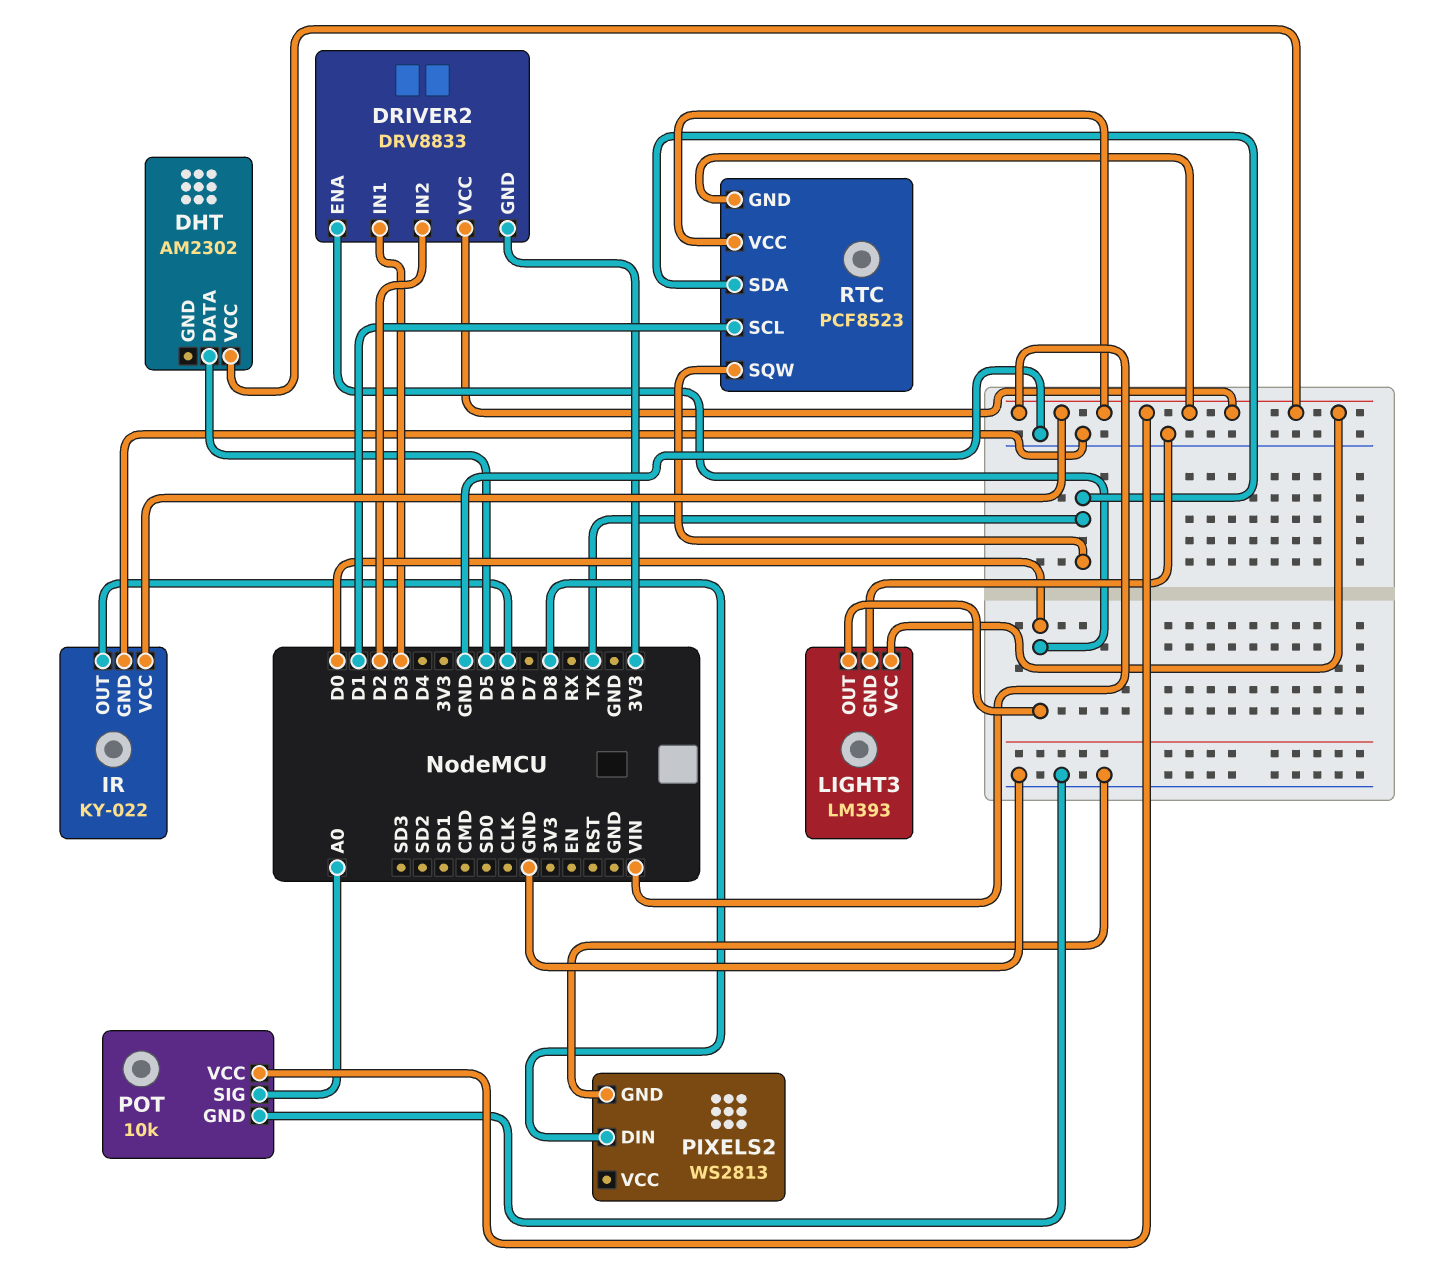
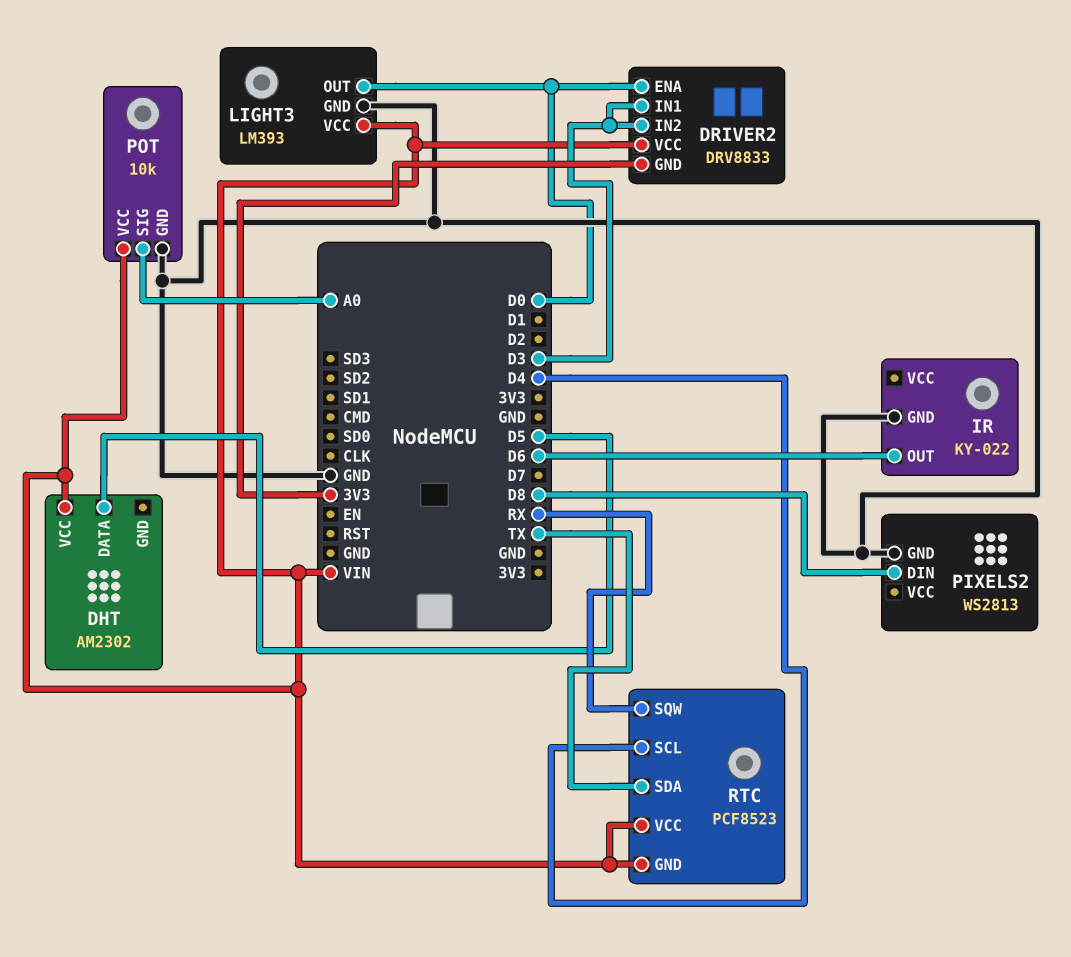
DRIVER2 pin IN2: D2 -> D3
IR pin VCC: VIN -> none
RTC pin SCL: D1 -> D4
RTC pin SQW: TX -> RX

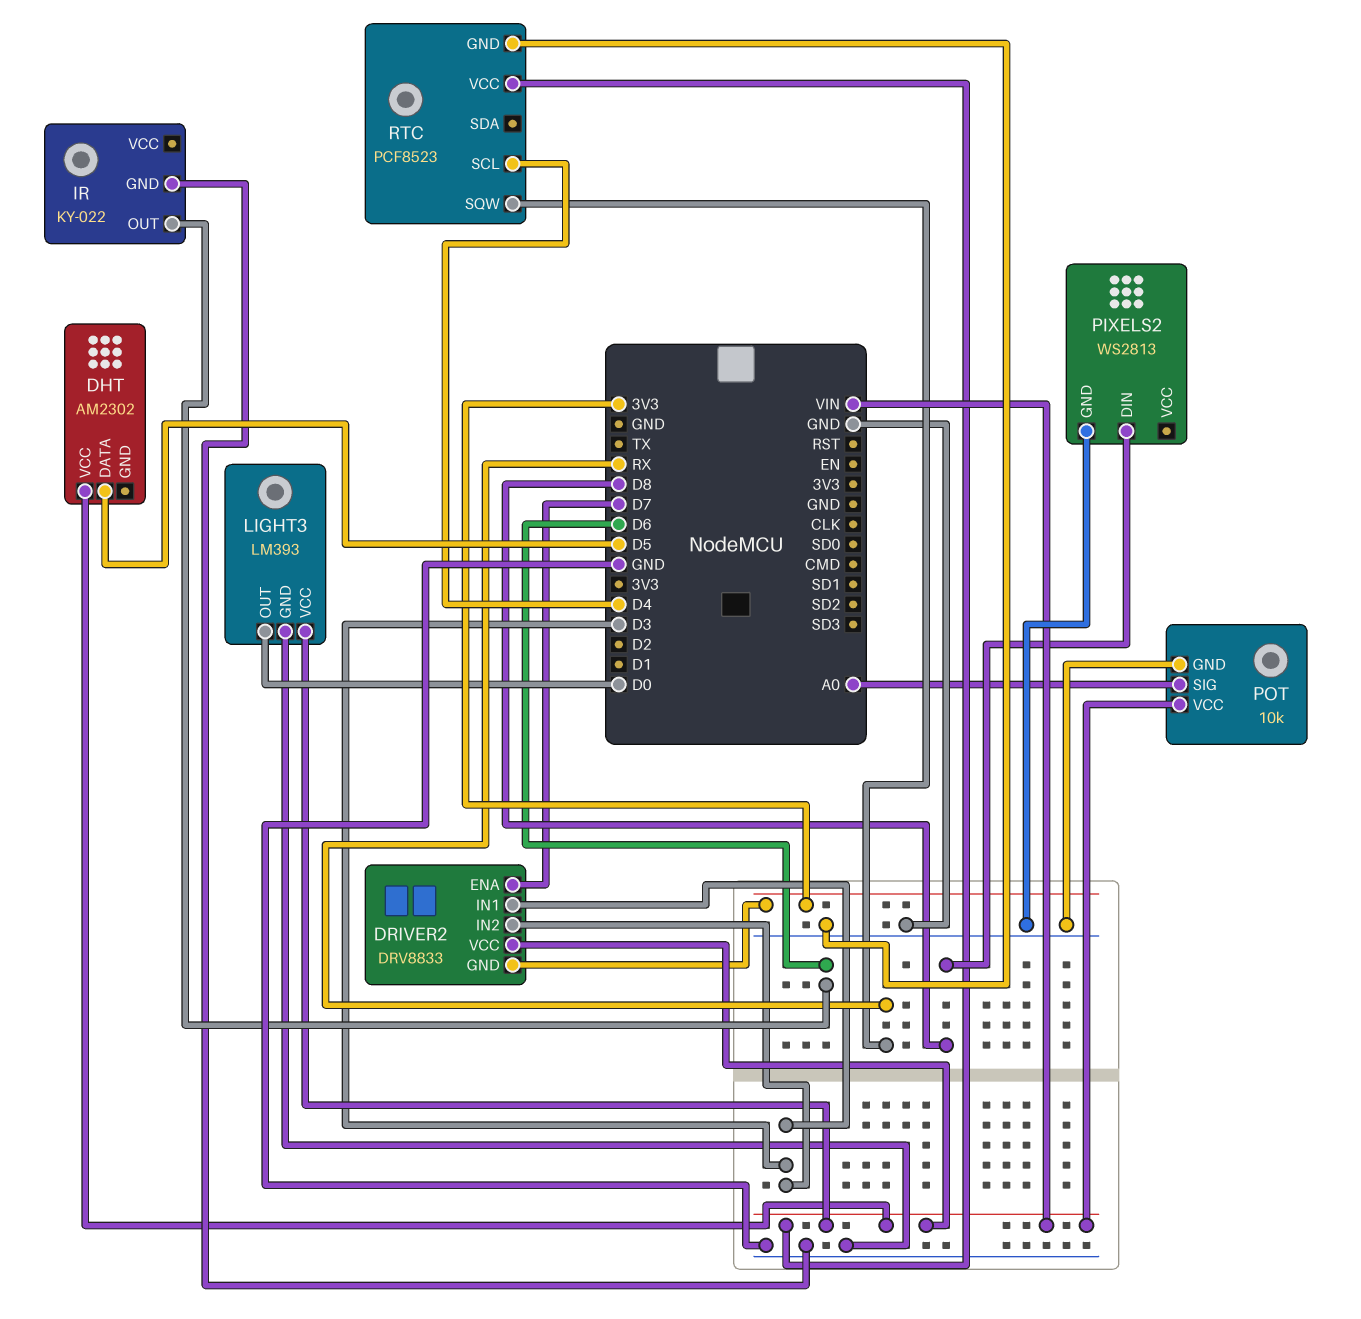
DRIVER2 pin ENA: D0 -> D7
RTC pin GND: VIN -> GND
RTC pin SDA: TX -> none

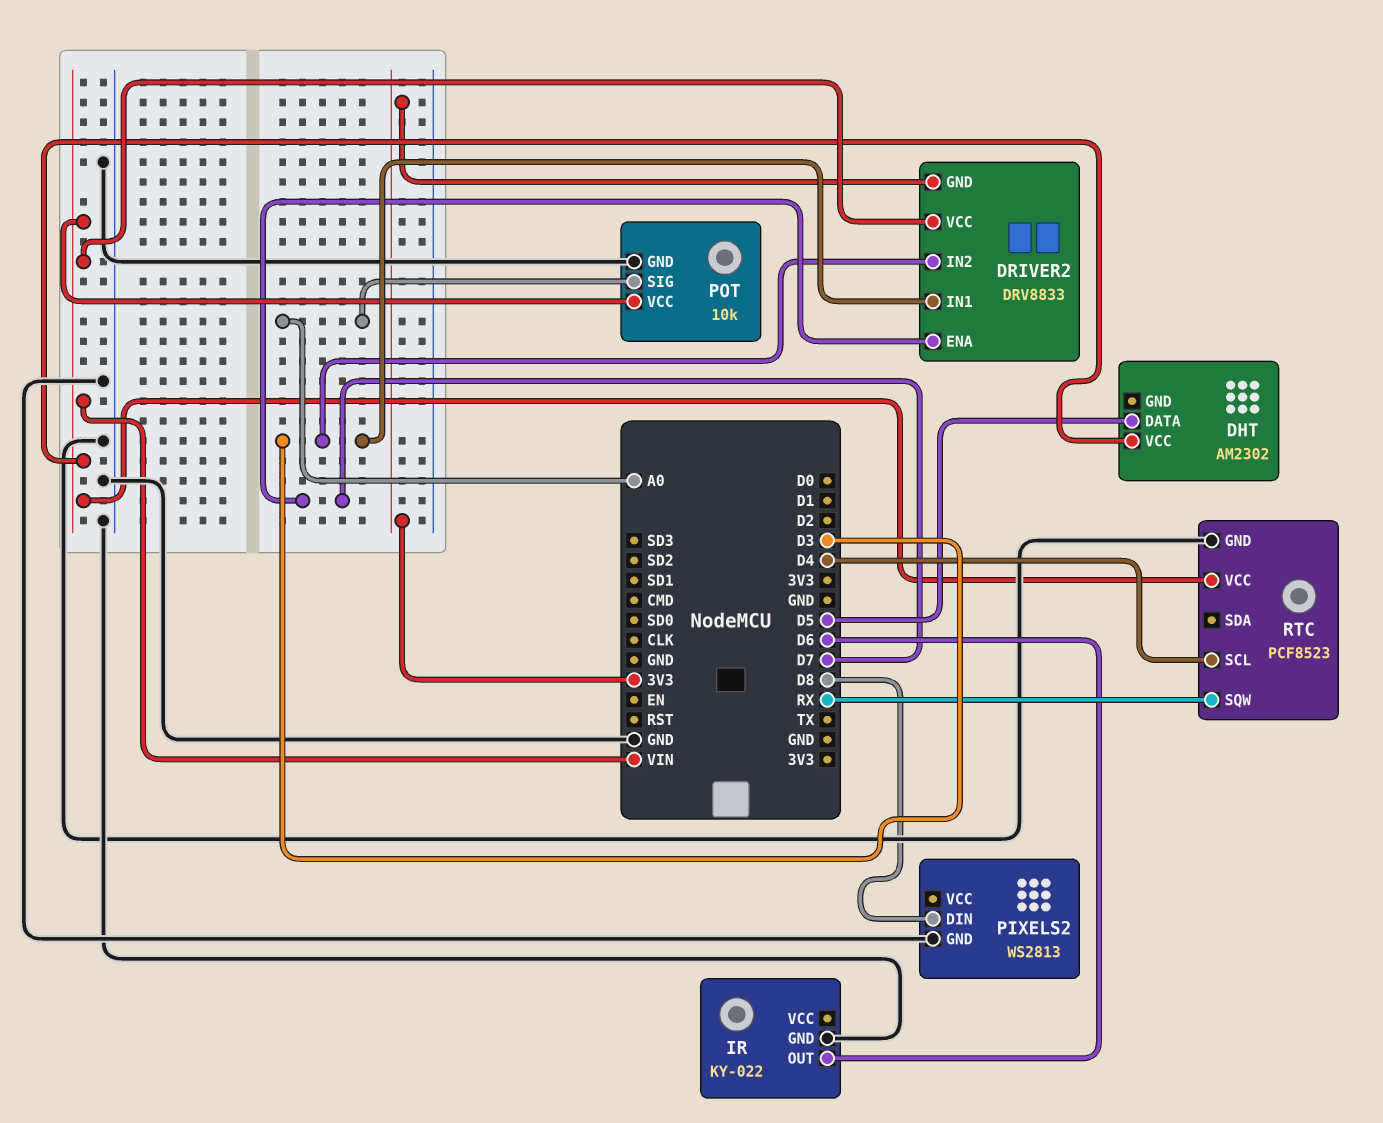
LIGHT3: LM393 -> none
LIGHT3 pin GND: GND -> none
LIGHT3 pin OUT: D0 -> none
LIGHT3 pin VCC: VIN -> none

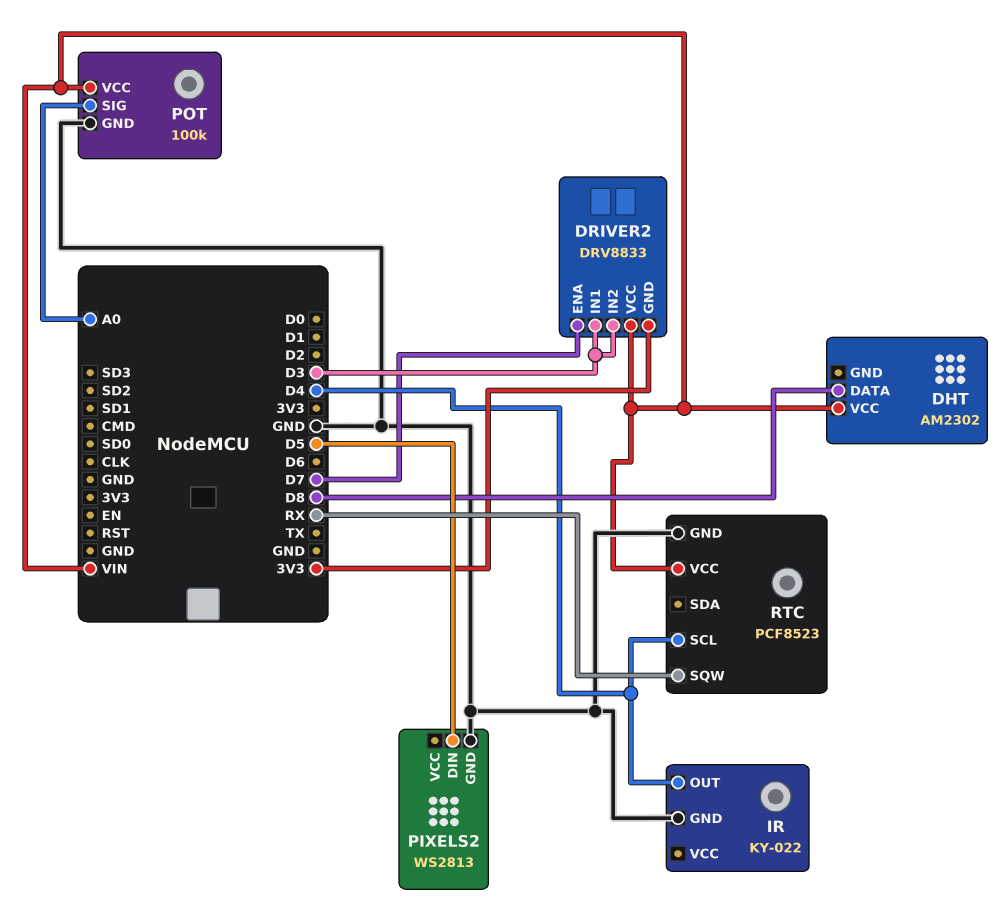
DHT pin DATA: D5 -> D8
IR pin OUT: D6 -> D4
PIXELS2 pin DIN: D8 -> D5
POT: 10k -> 100k

